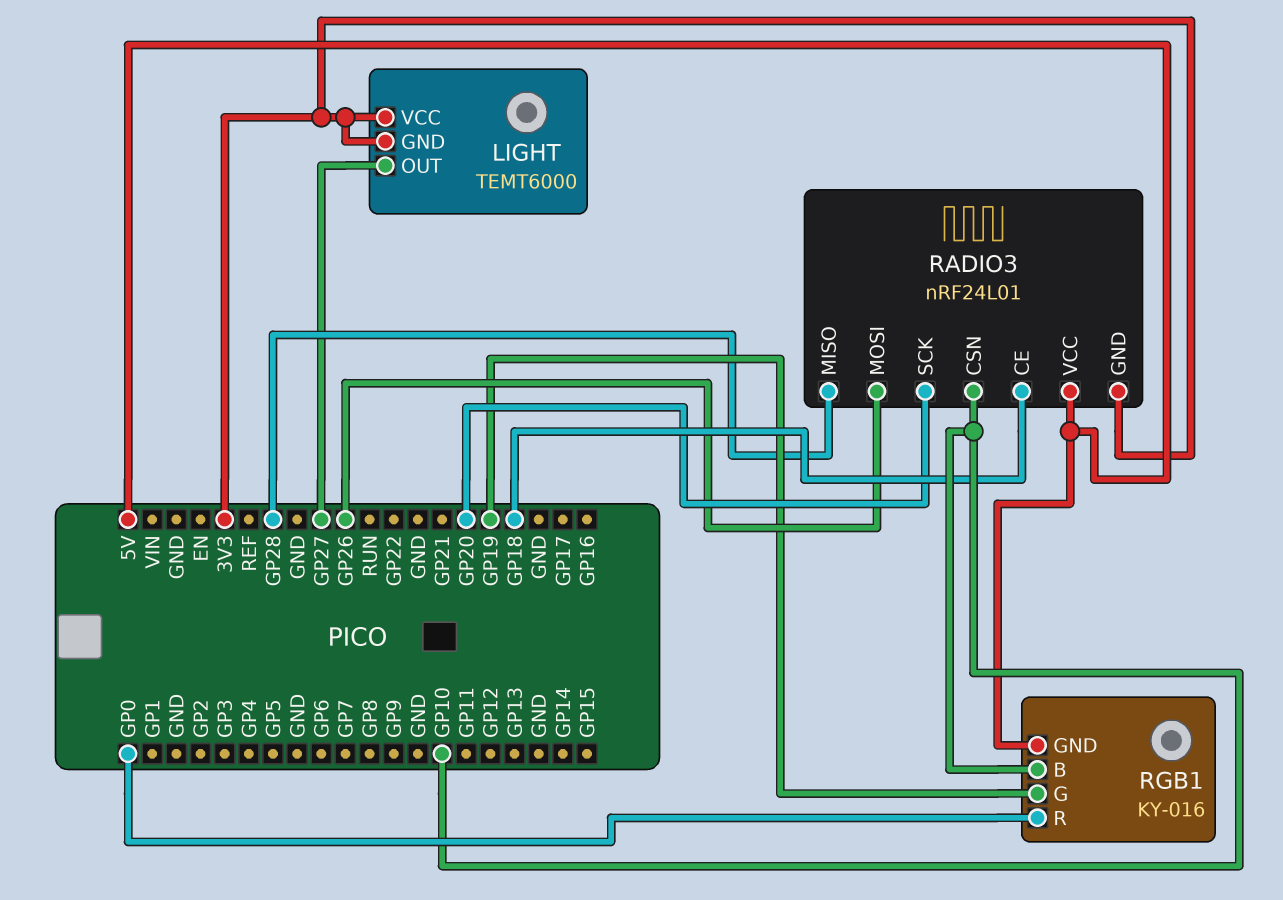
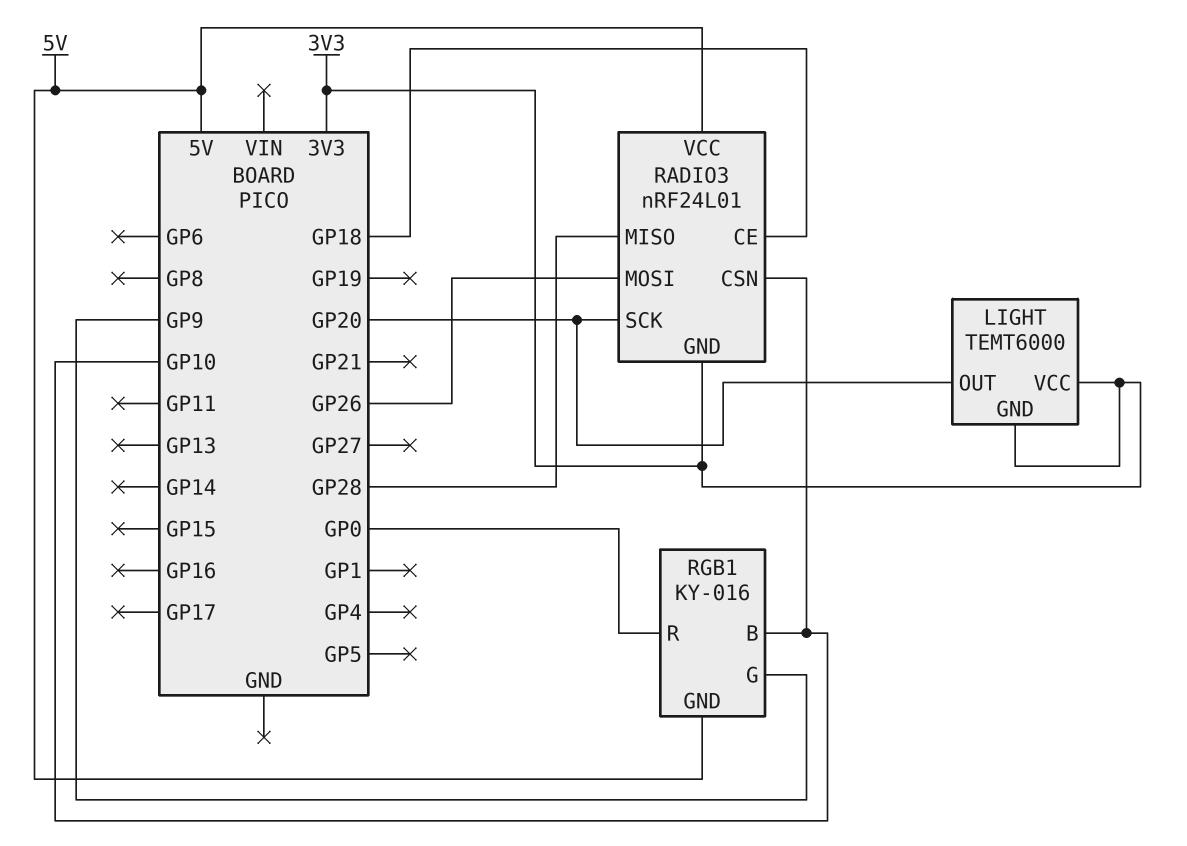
LIGHT pin OUT: GP27 -> GP20
RGB1 pin G: GP19 -> GP9

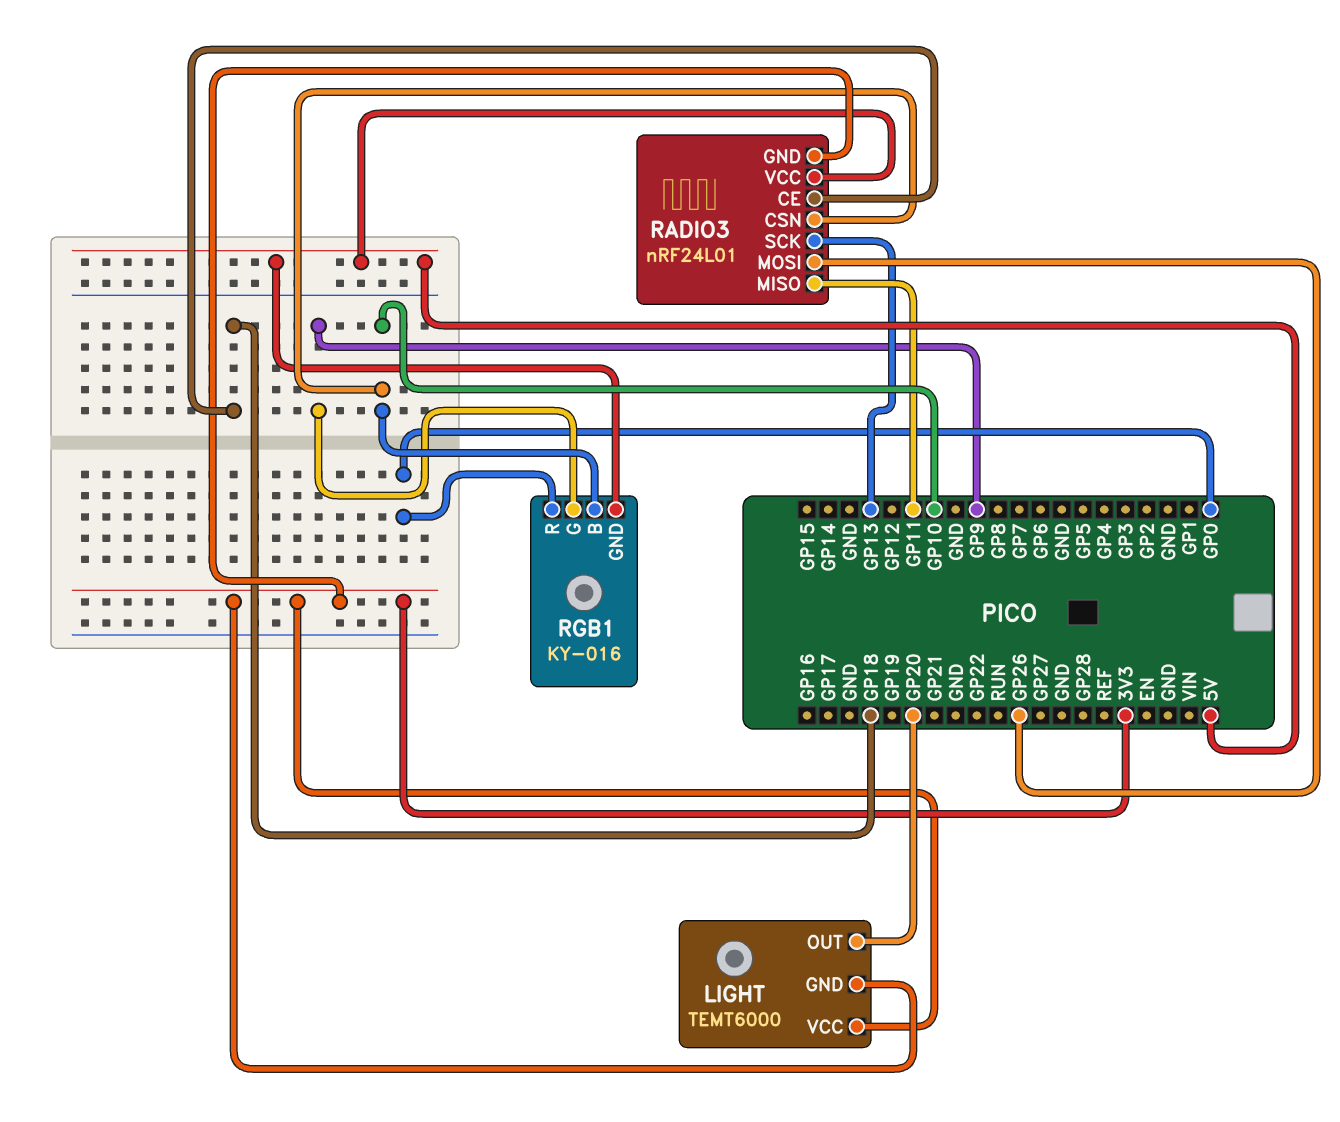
RADIO3 pin MISO: GP28 -> GP11
RADIO3 pin SCK: GP20 -> GP13

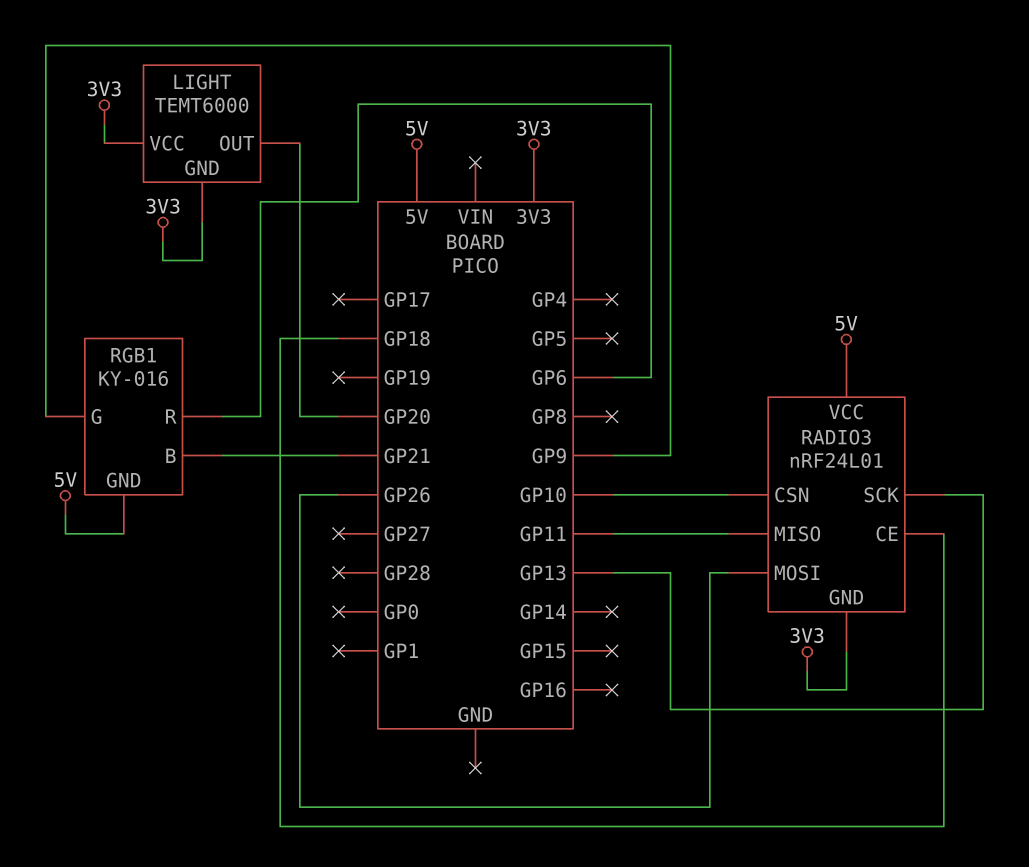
RGB1 pin B: GP10 -> GP21
RGB1 pin R: GP0 -> GP6

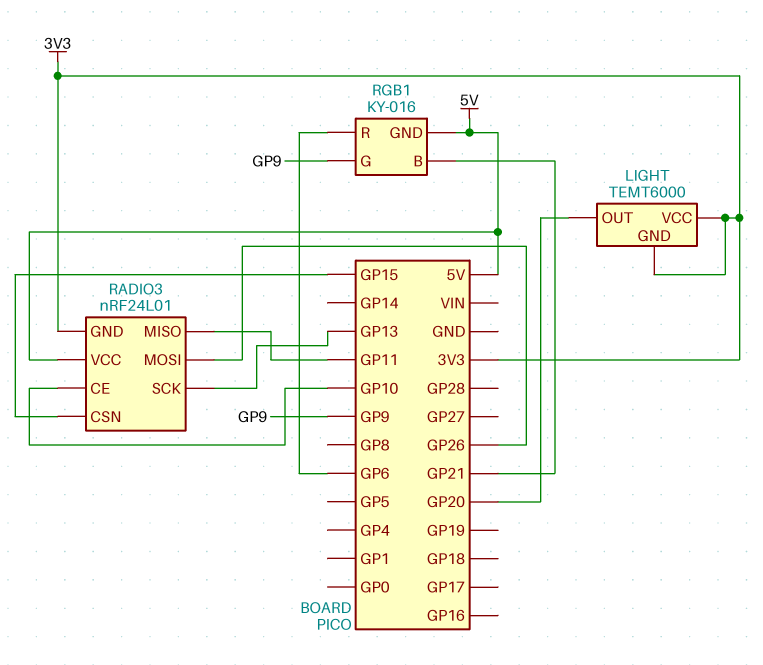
RADIO3 pin CE: GP18 -> GP10
RADIO3 pin CSN: GP10 -> GP15

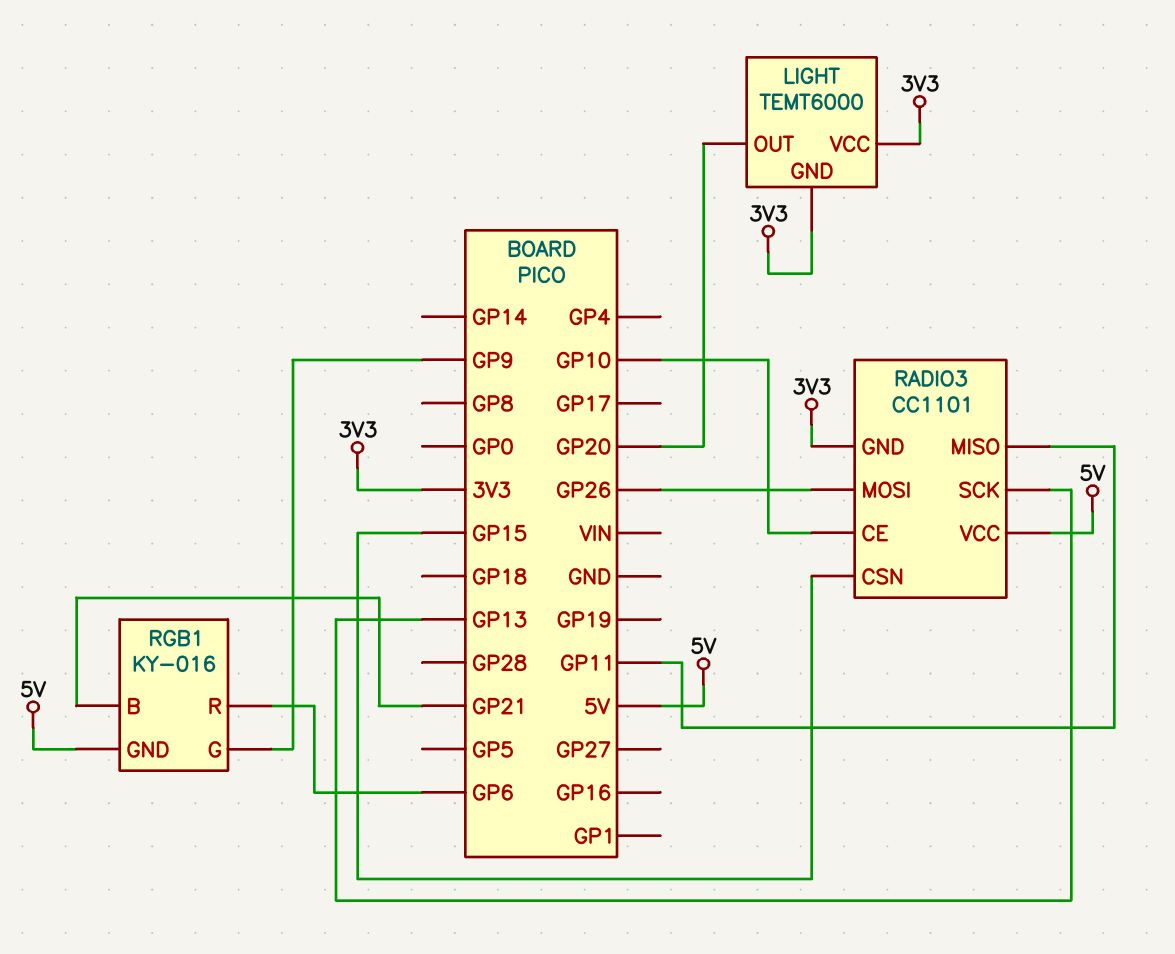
RADIO3: nRF24L01 -> CC1101

